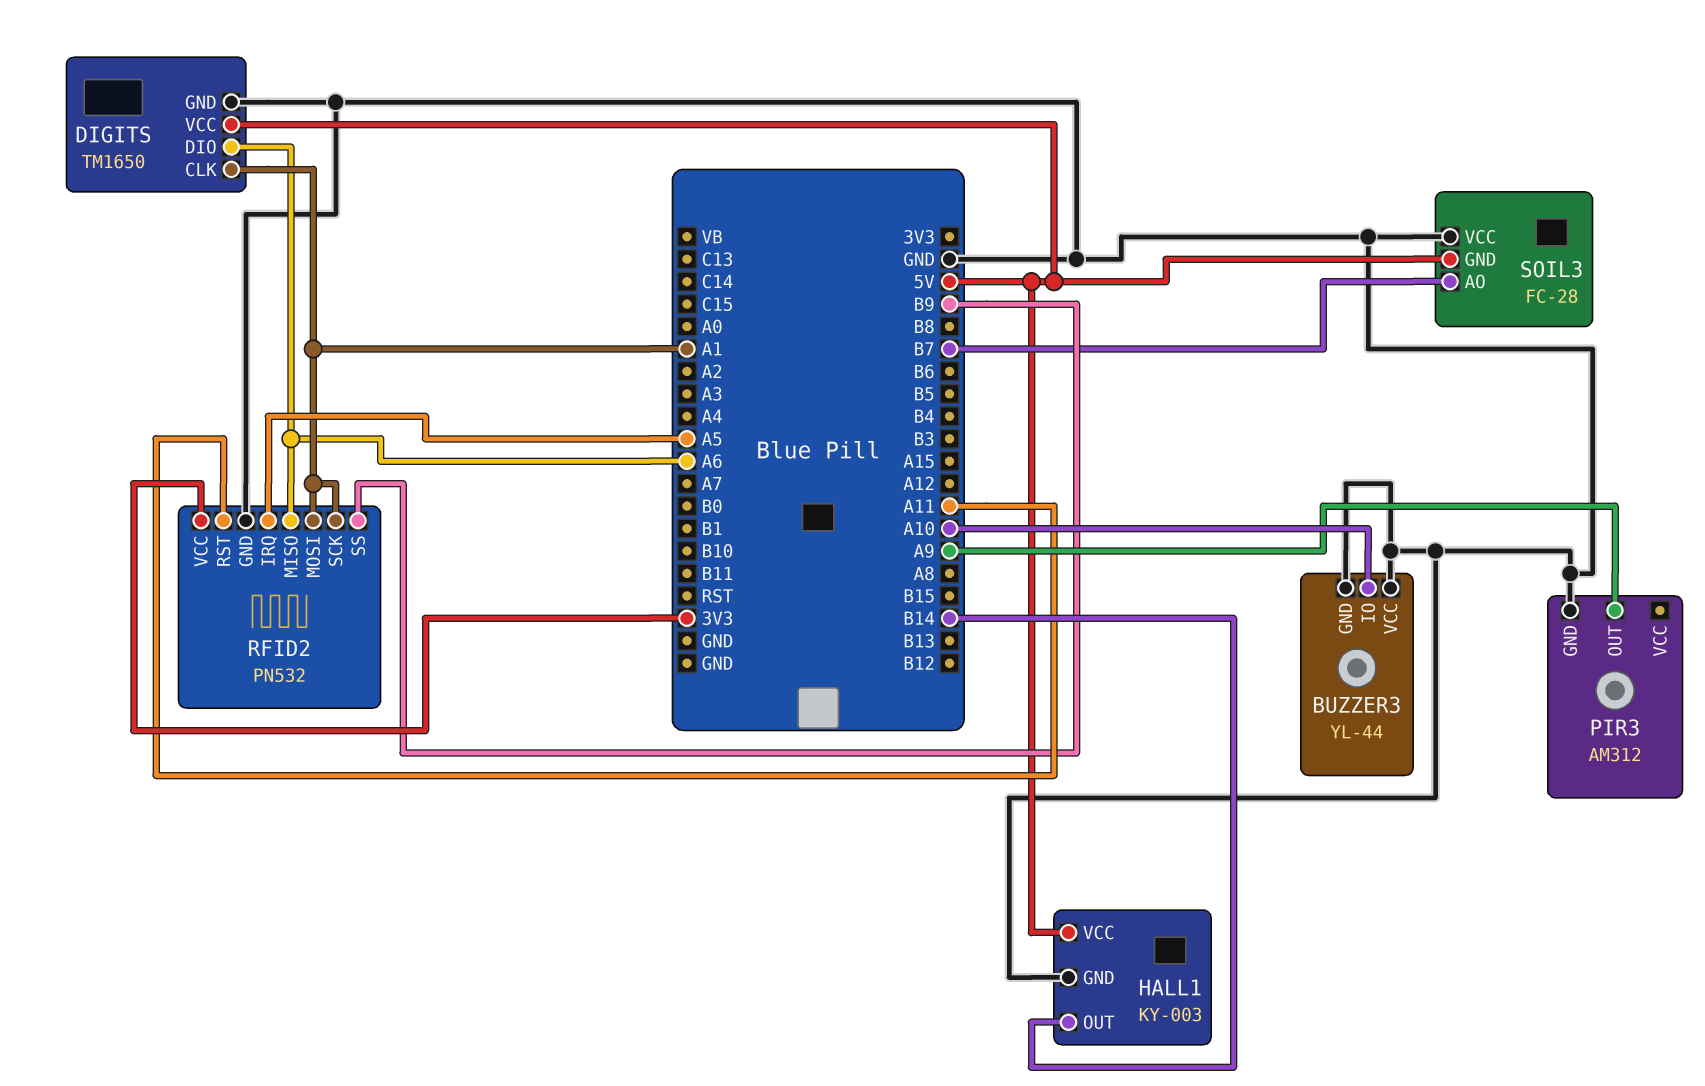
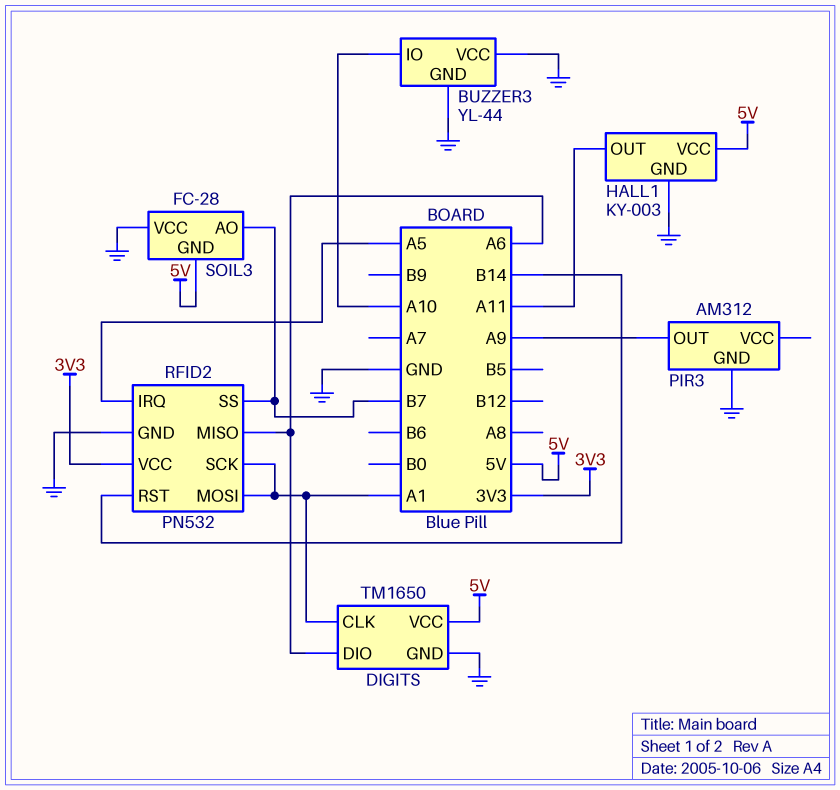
HALL1 pin OUT: B14 -> A11
RFID2 pin RST: A11 -> B14
RFID2 pin SS: B9 -> B7

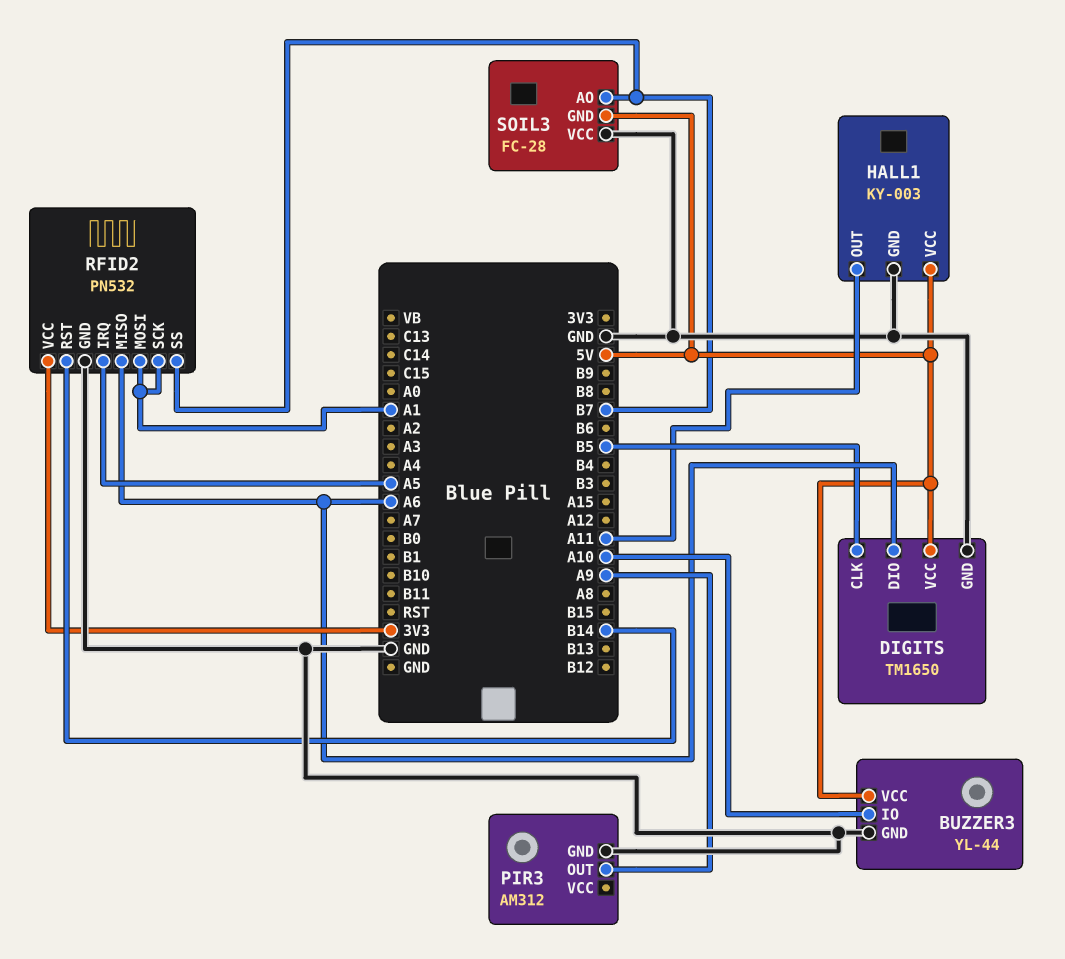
BUZZER3 pin VCC: GND -> 5V
DIGITS pin CLK: A1 -> B5

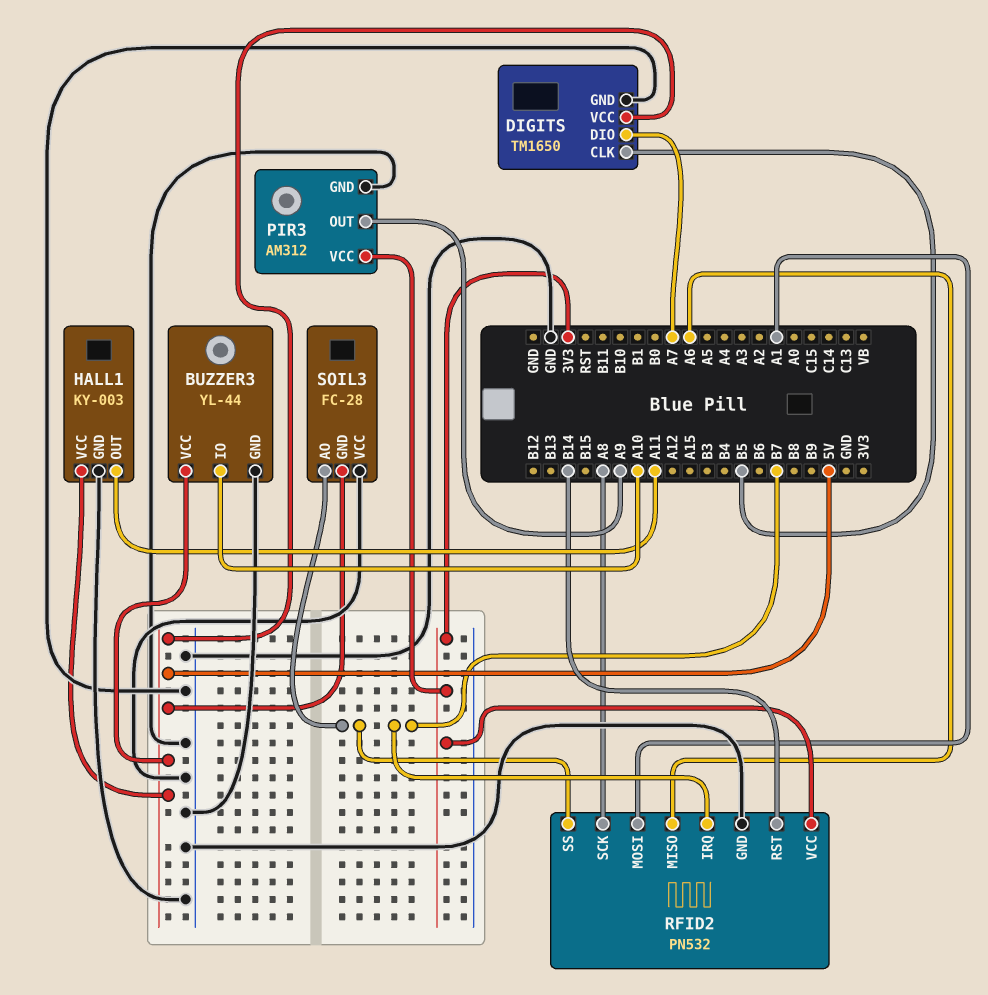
DIGITS pin DIO: A6 -> A7
PIR3 pin VCC: none -> 3V3
RFID2 pin IRQ: A5 -> B7
RFID2 pin SCK: A1 -> A8

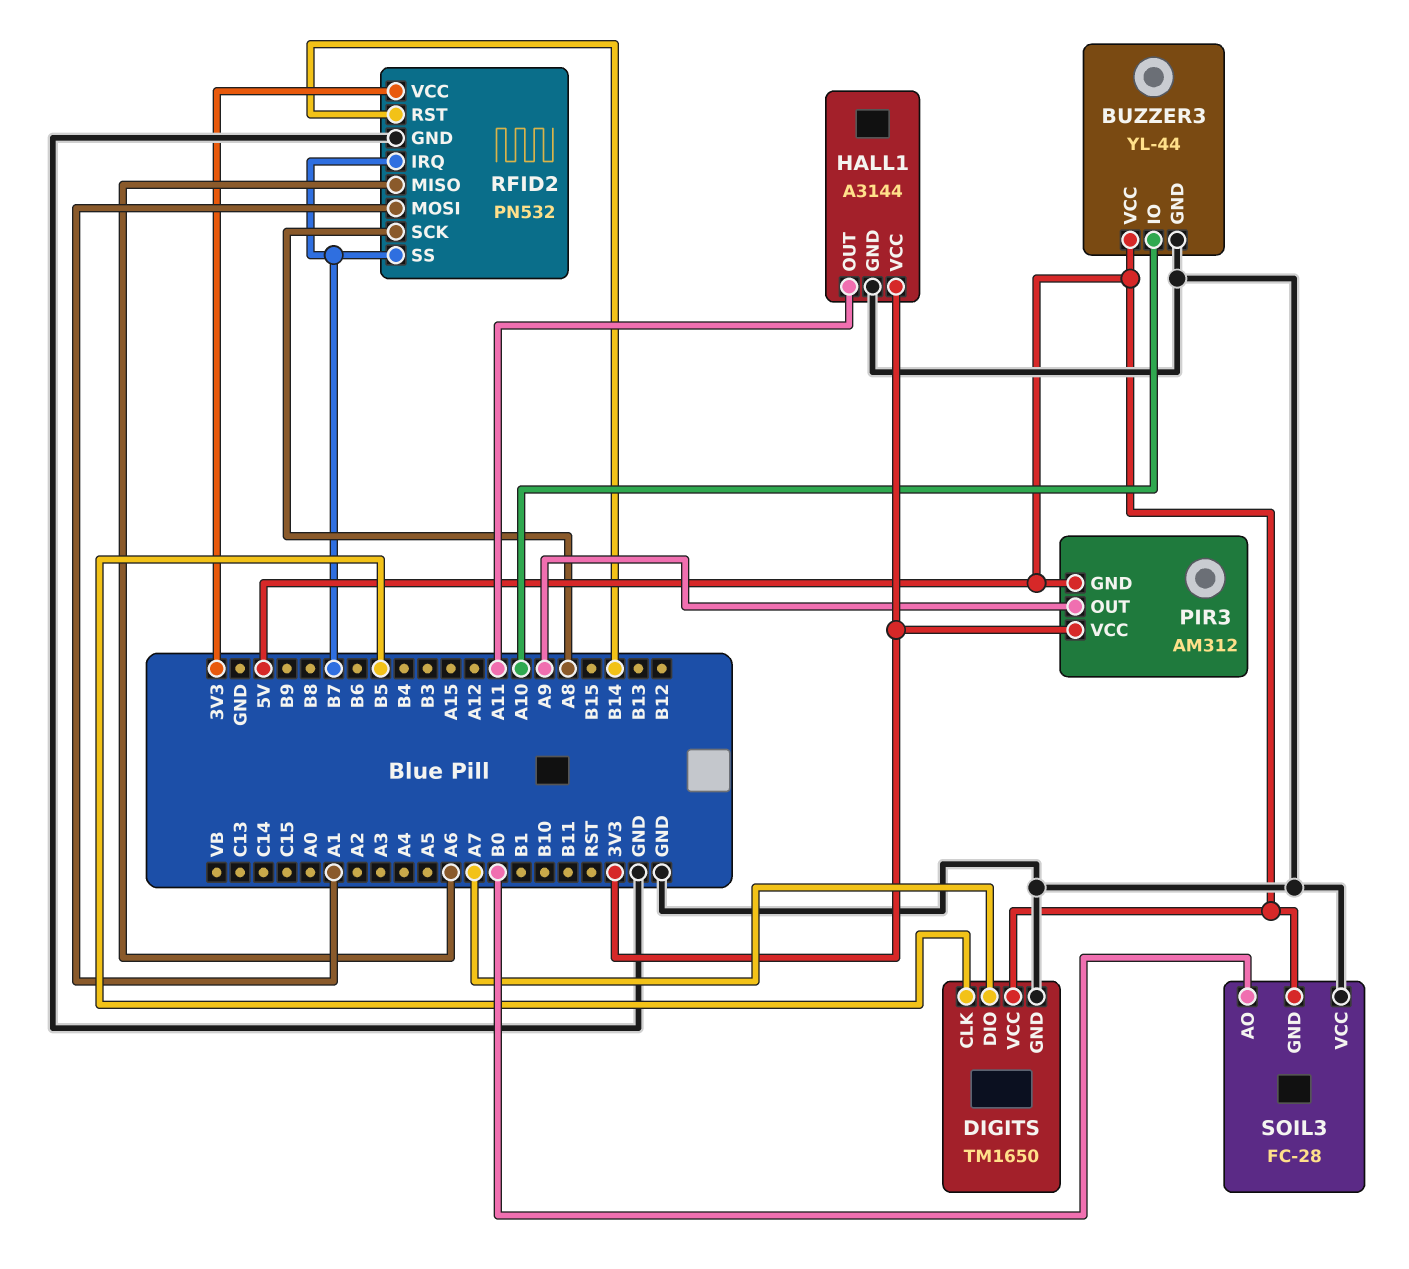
HALL1: KY-003 -> A3144
HALL1 pin VCC: 5V -> 3V3
PIR3 pin GND: GND -> 5V
SOIL3 pin AO: B7 -> B0

